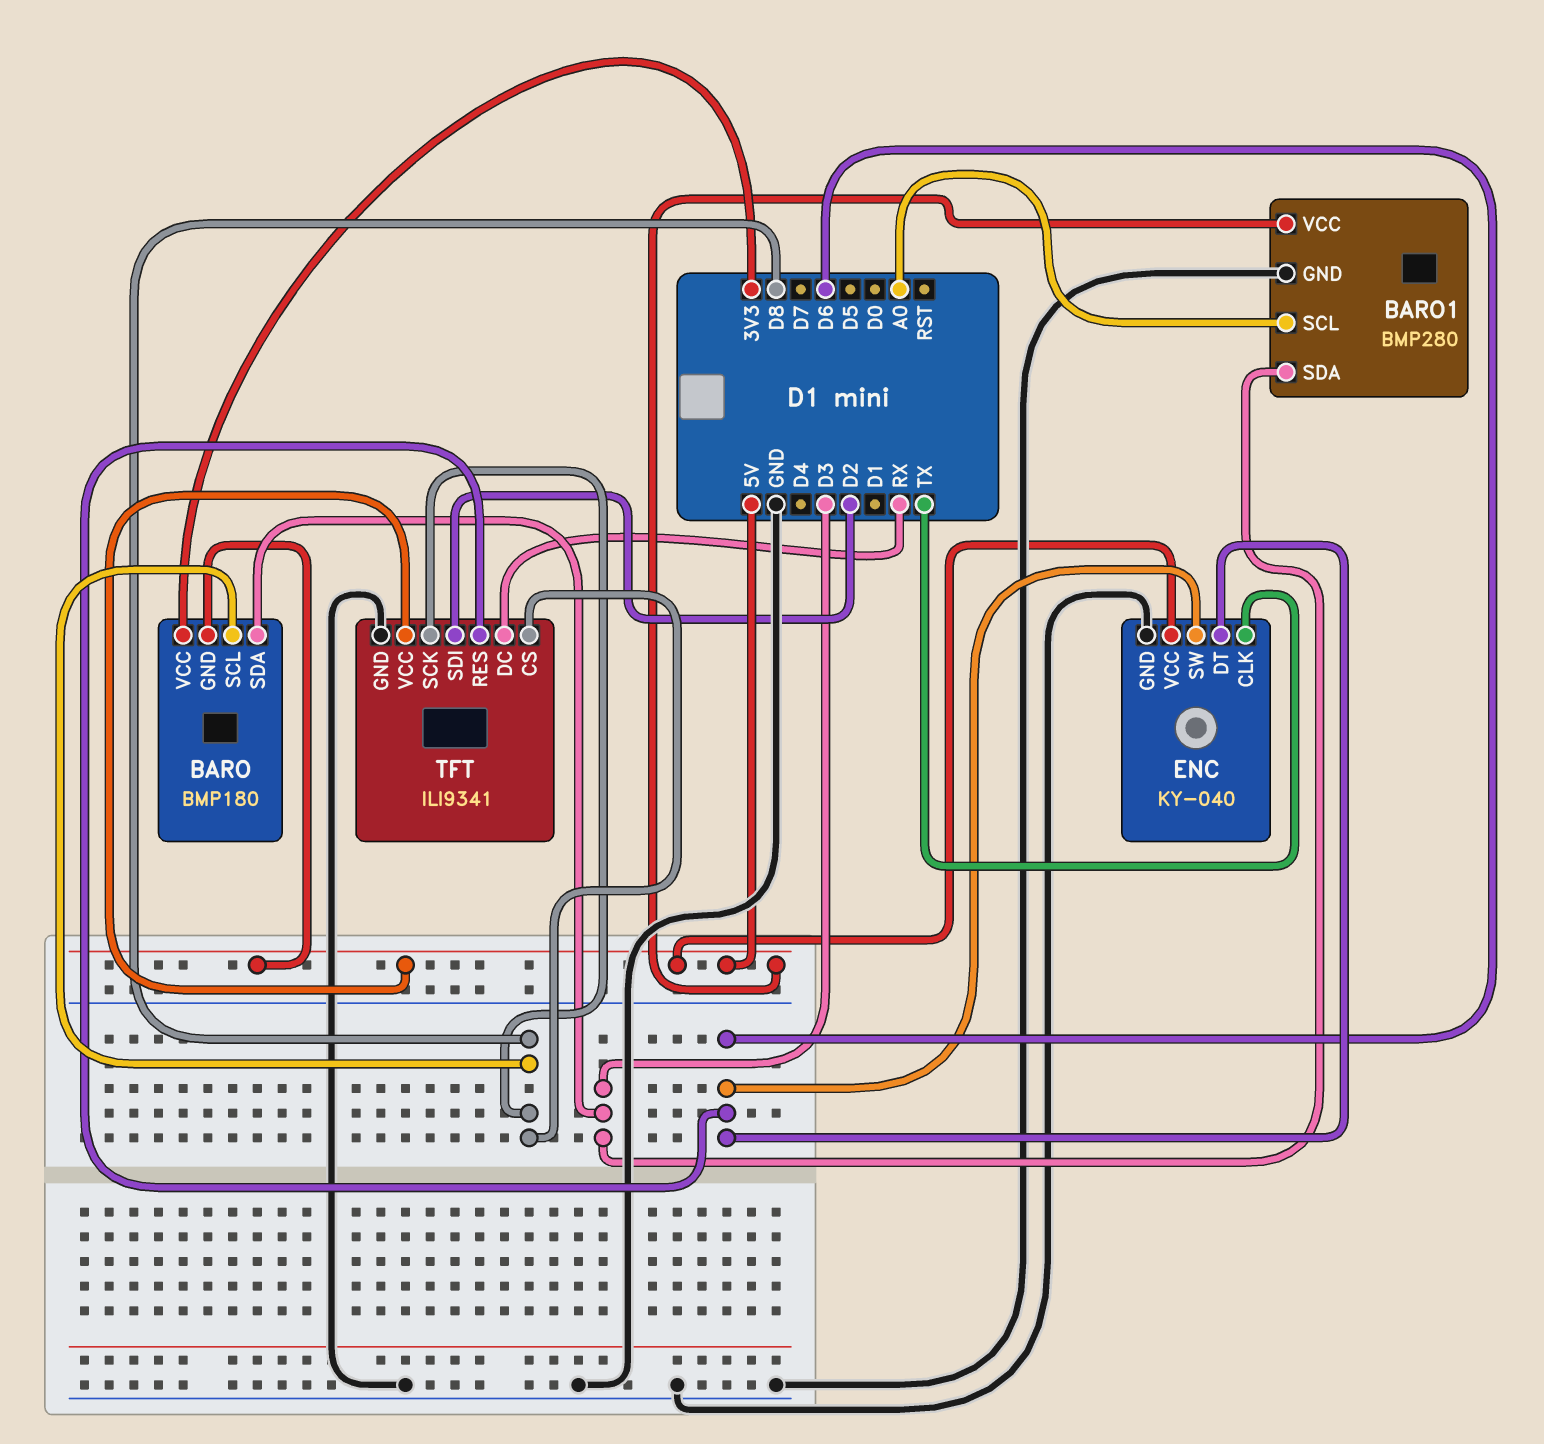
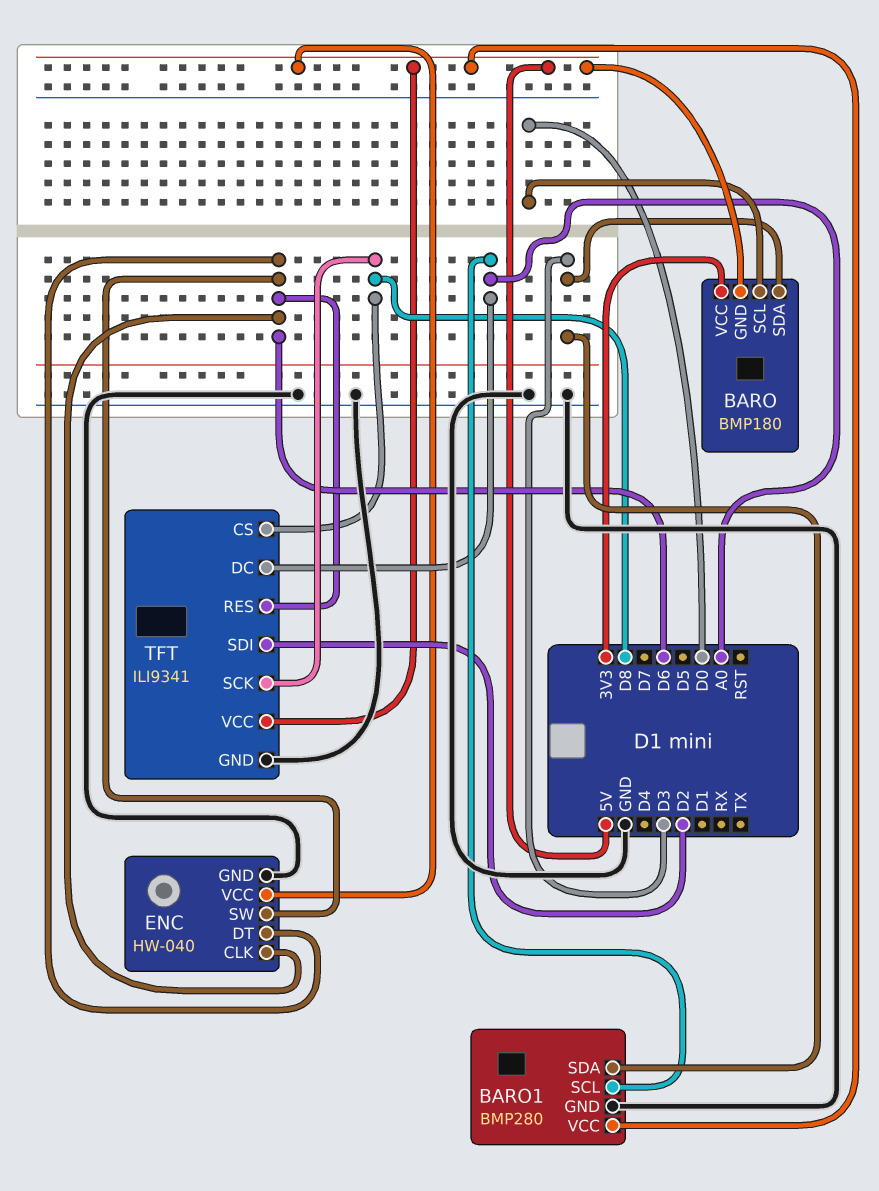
BARO pin SCL: D8 -> D0
ENC: KY-040 -> HW-040
ENC pin CLK: TX -> D6
TFT pin DC: RX -> A0

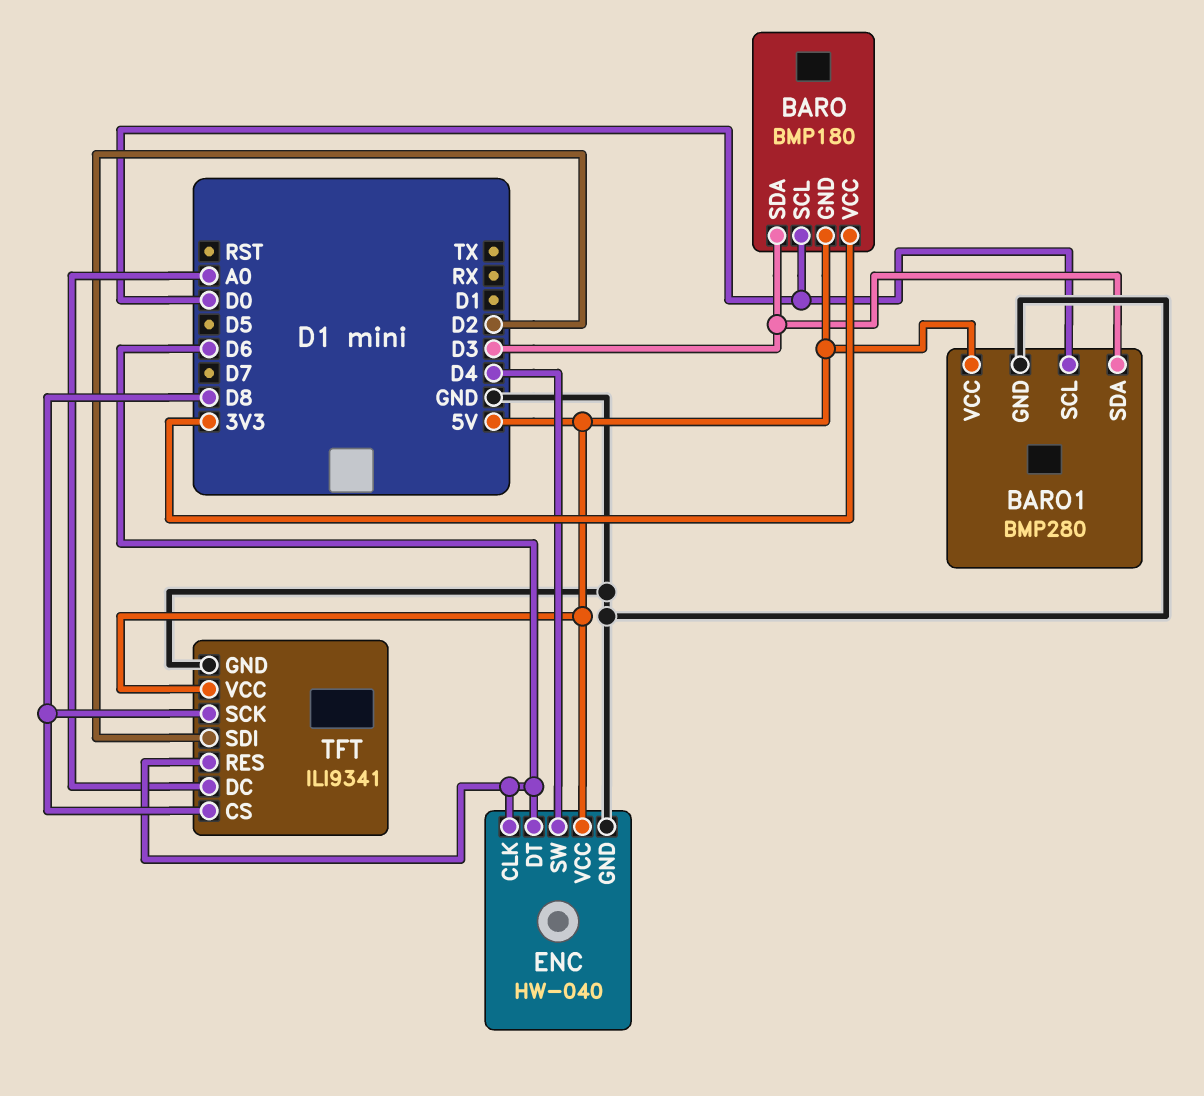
BARO1 pin SCL: A0 -> D0
ENC pin SW: D6 -> D4

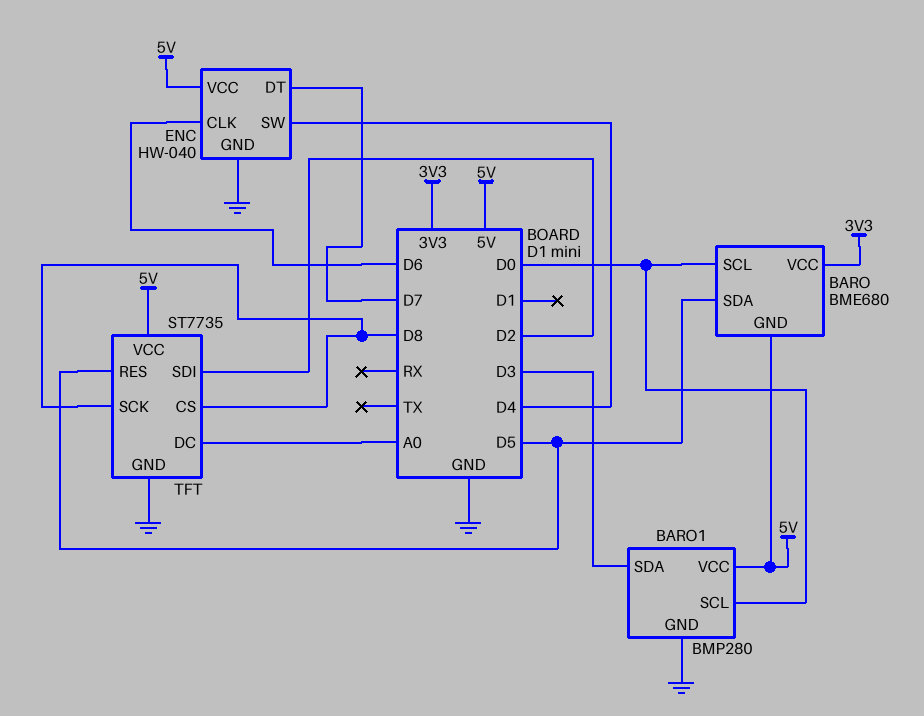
BARO: BMP180 -> BME680
BARO pin SDA: D3 -> D5
ENC pin DT: D6 -> D7
TFT: ILI9341 -> ST7735
TFT pin RES: D6 -> D5

